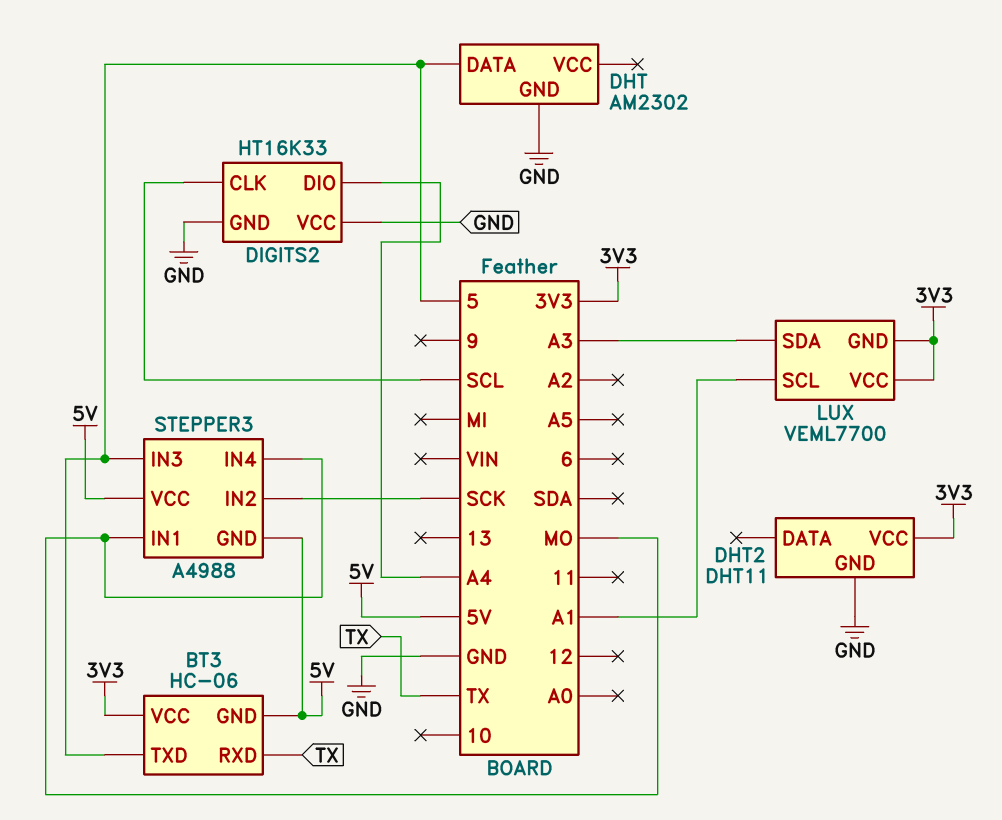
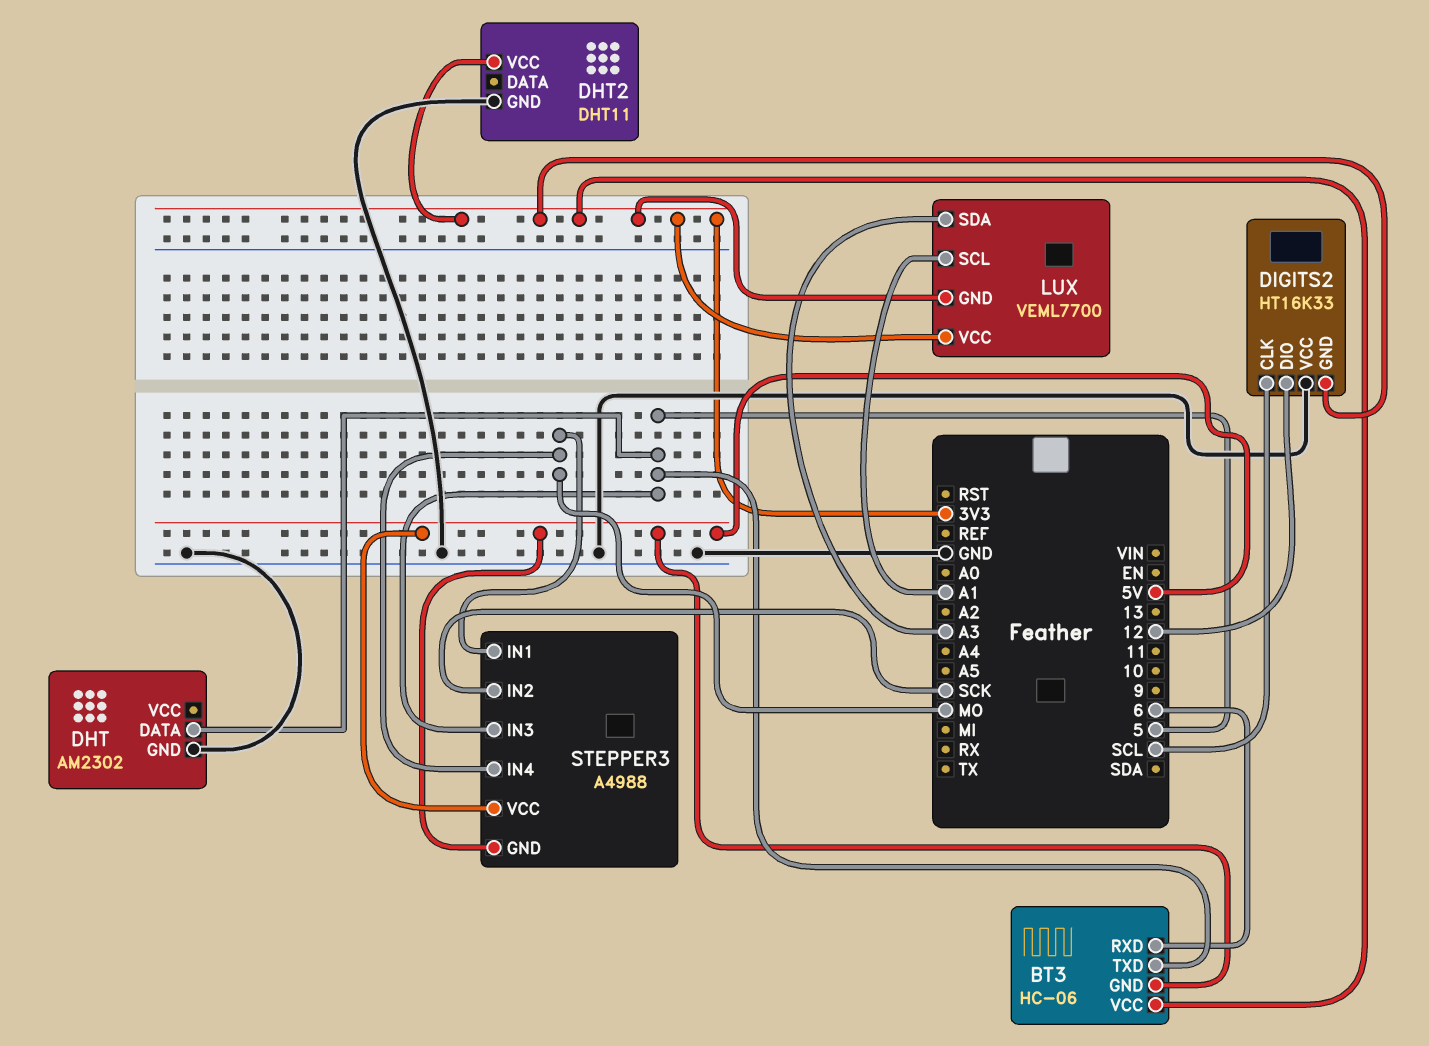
BT3 pin RXD: TX -> 6
DIGITS2 pin DIO: A4 -> 12
DIGITS2 pin GND: GND -> 3V3

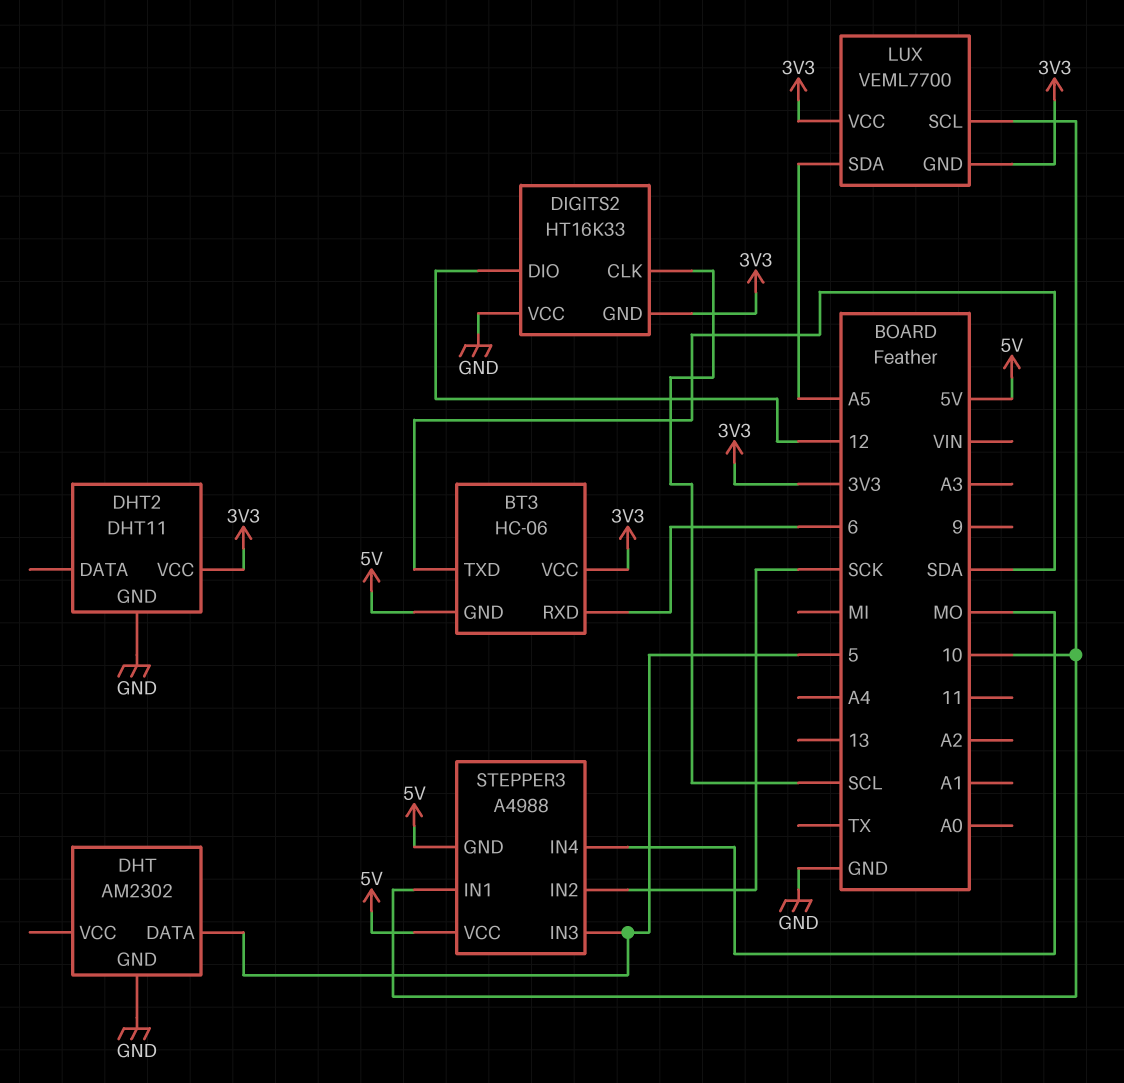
BT3 pin TXD: 5 -> SDA
LUX pin SCL: A1 -> 10
LUX pin SDA: A3 -> A5
STEPPER3 pin IN1: MO -> 10

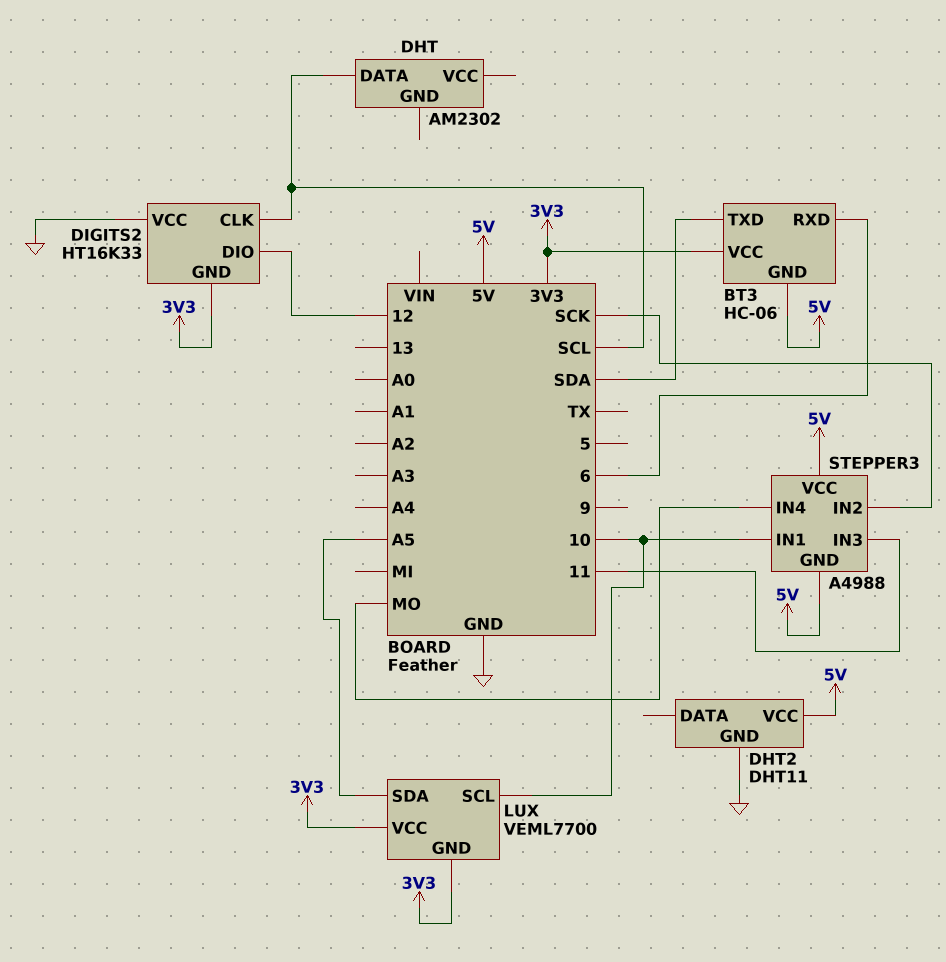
DHT pin DATA: 5 -> SCL
DHT pin GND: GND -> none
DHT2 pin VCC: 3V3 -> 5V
STEPPER3 pin IN3: 5 -> 11

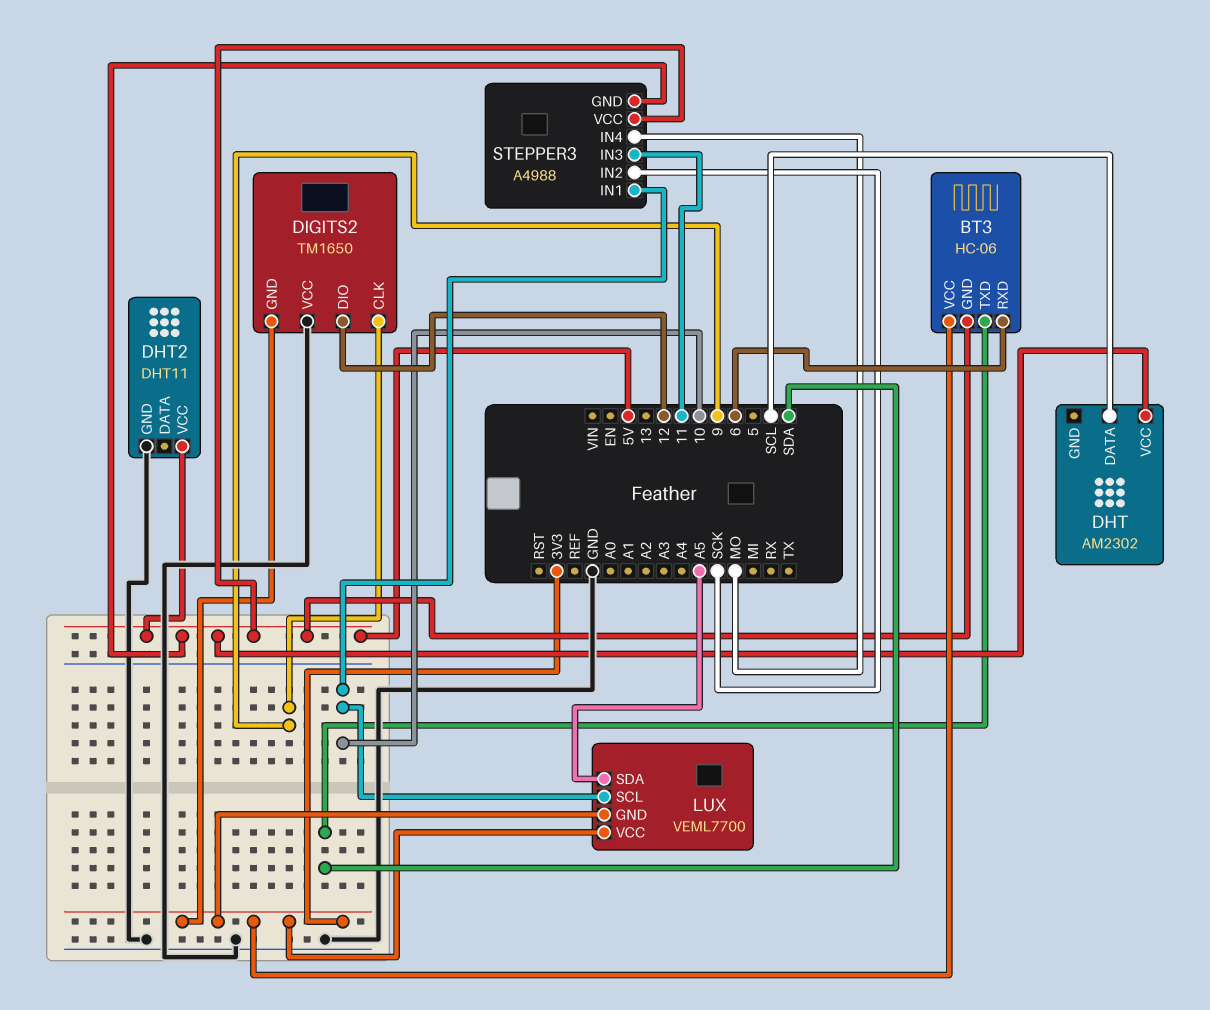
DHT pin VCC: none -> 5V
DIGITS2: HT16K33 -> TM1650
DIGITS2 pin CLK: SCL -> 9

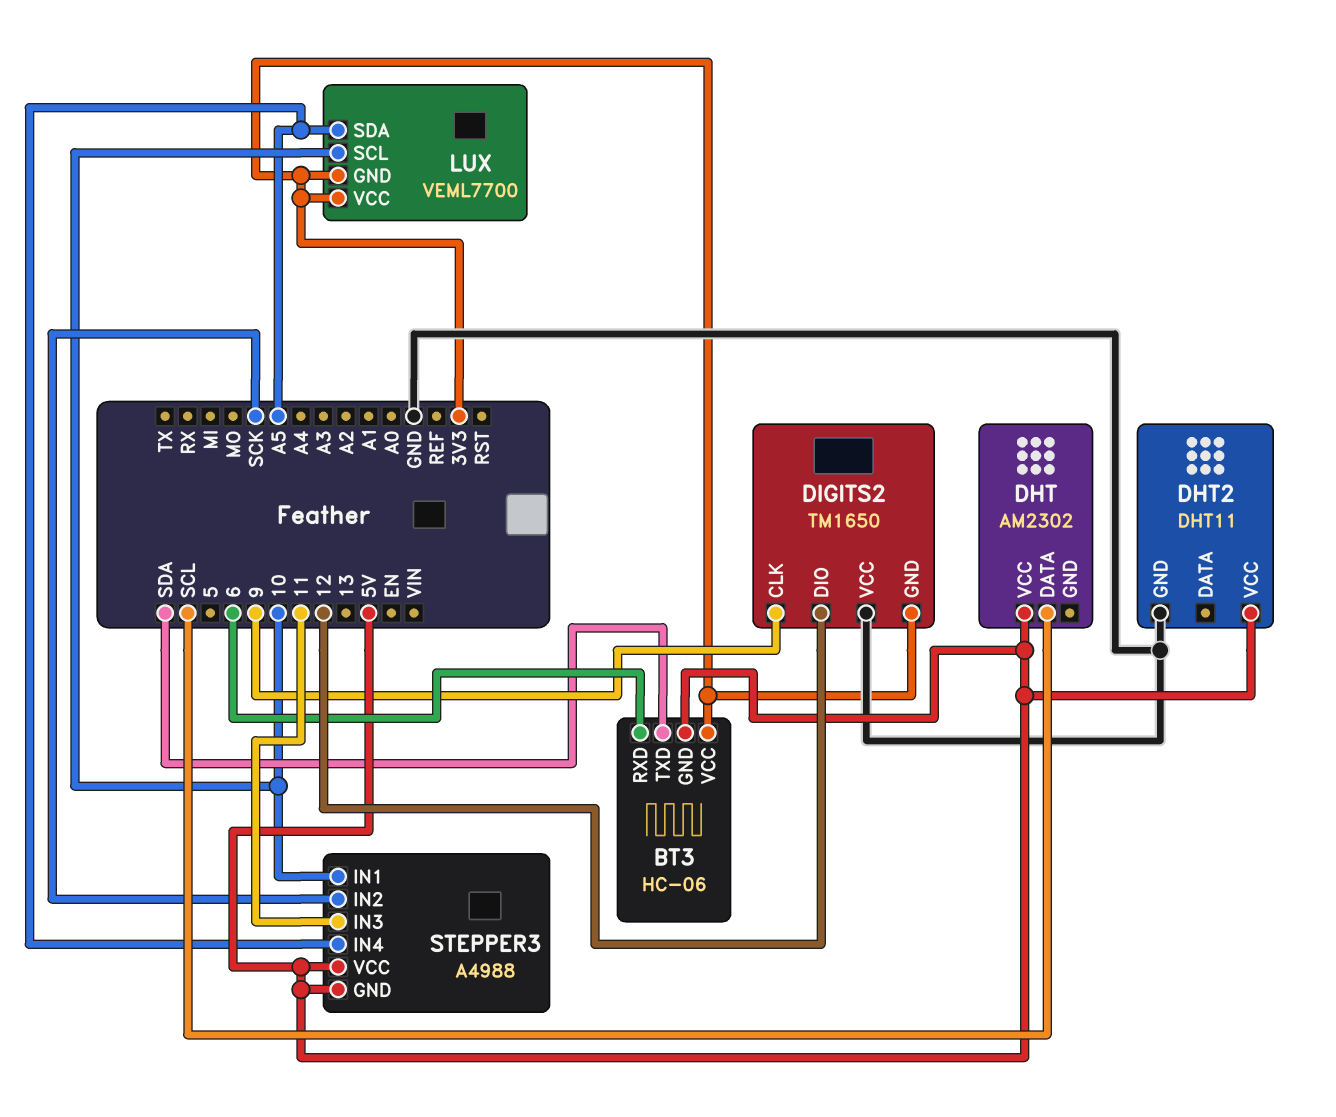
STEPPER3 pin IN4: MO -> A5

